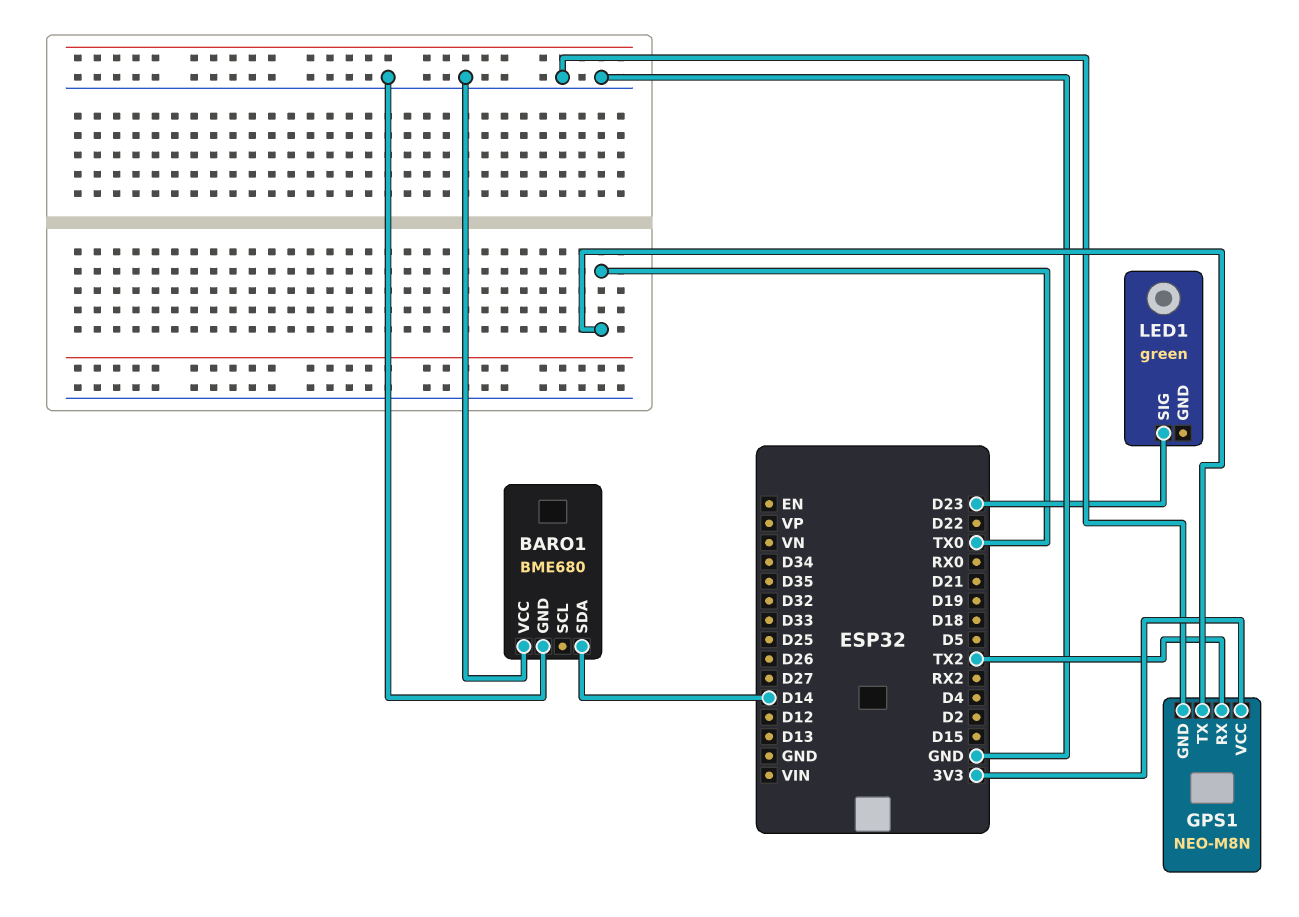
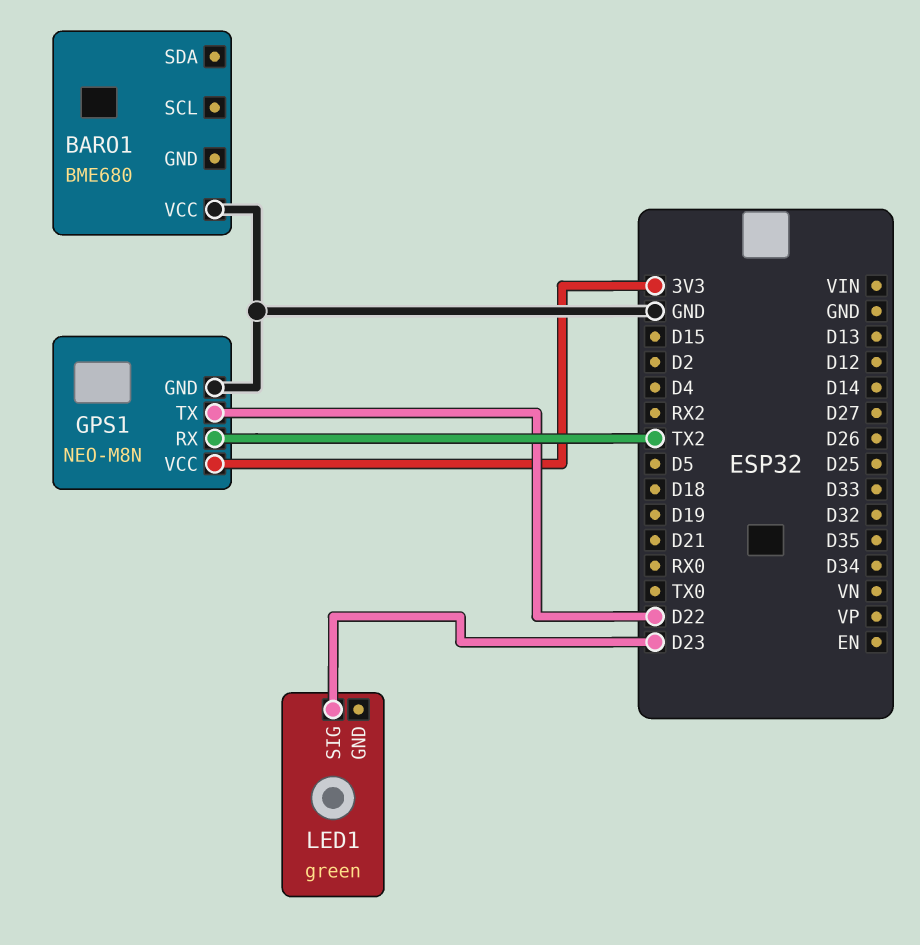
BARO1 pin GND: GND -> none
BARO1 pin SDA: D14 -> none
GPS1 pin TX: TX0 -> D22

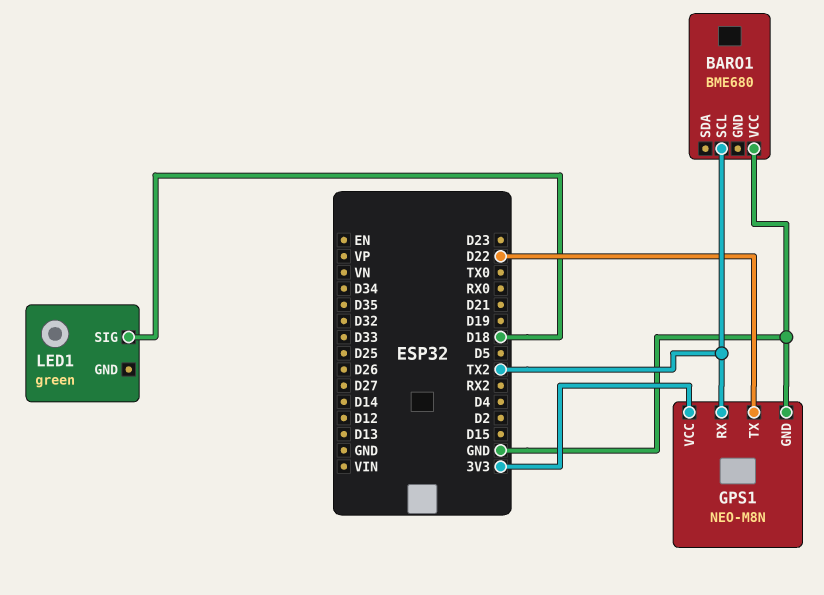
BARO1 pin SCL: none -> TX2
LED1 pin SIG: D23 -> D18

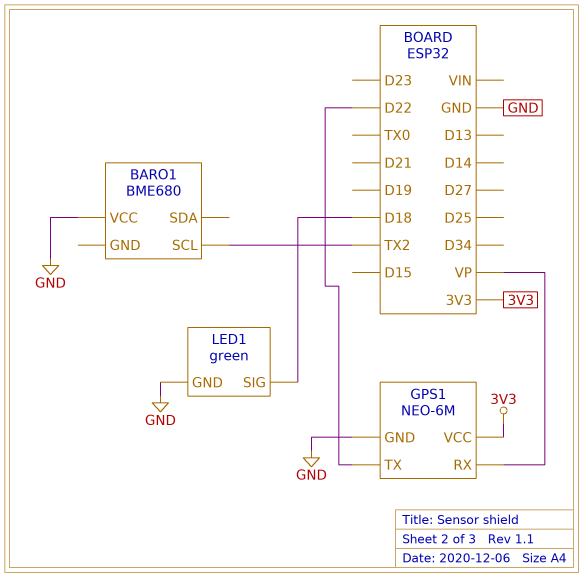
GPS1: NEO-M8N -> NEO-6M
GPS1 pin RX: TX2 -> VP
LED1 pin GND: none -> GND

